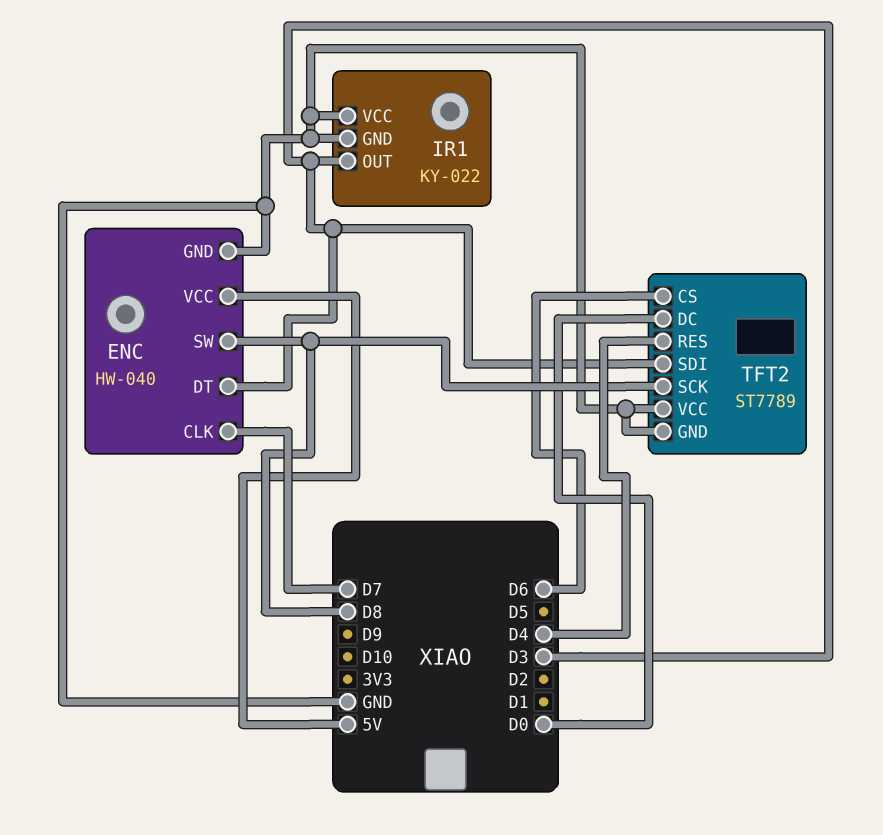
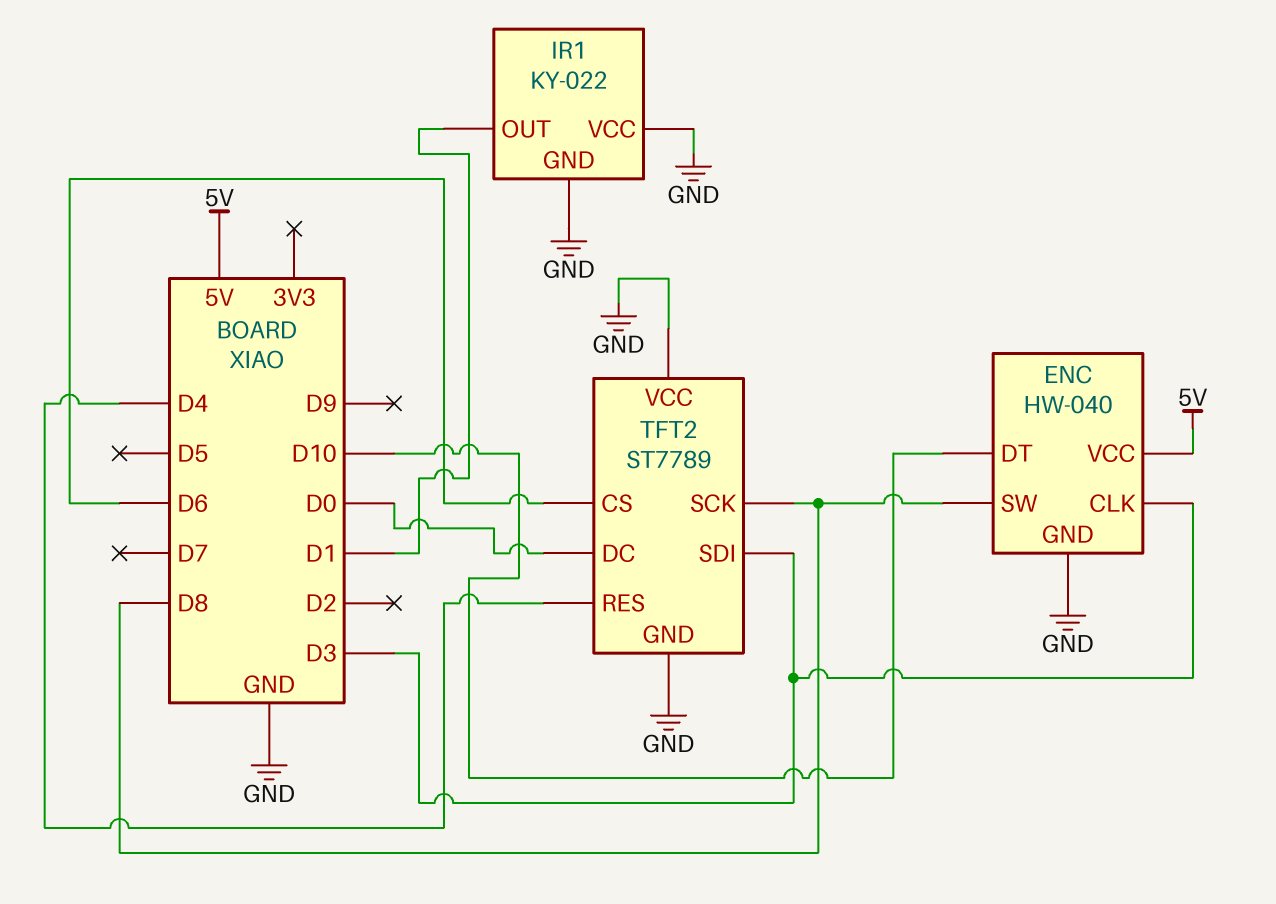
ENC pin CLK: D7 -> D3
ENC pin DT: D3 -> D10
IR1 pin OUT: D3 -> D1

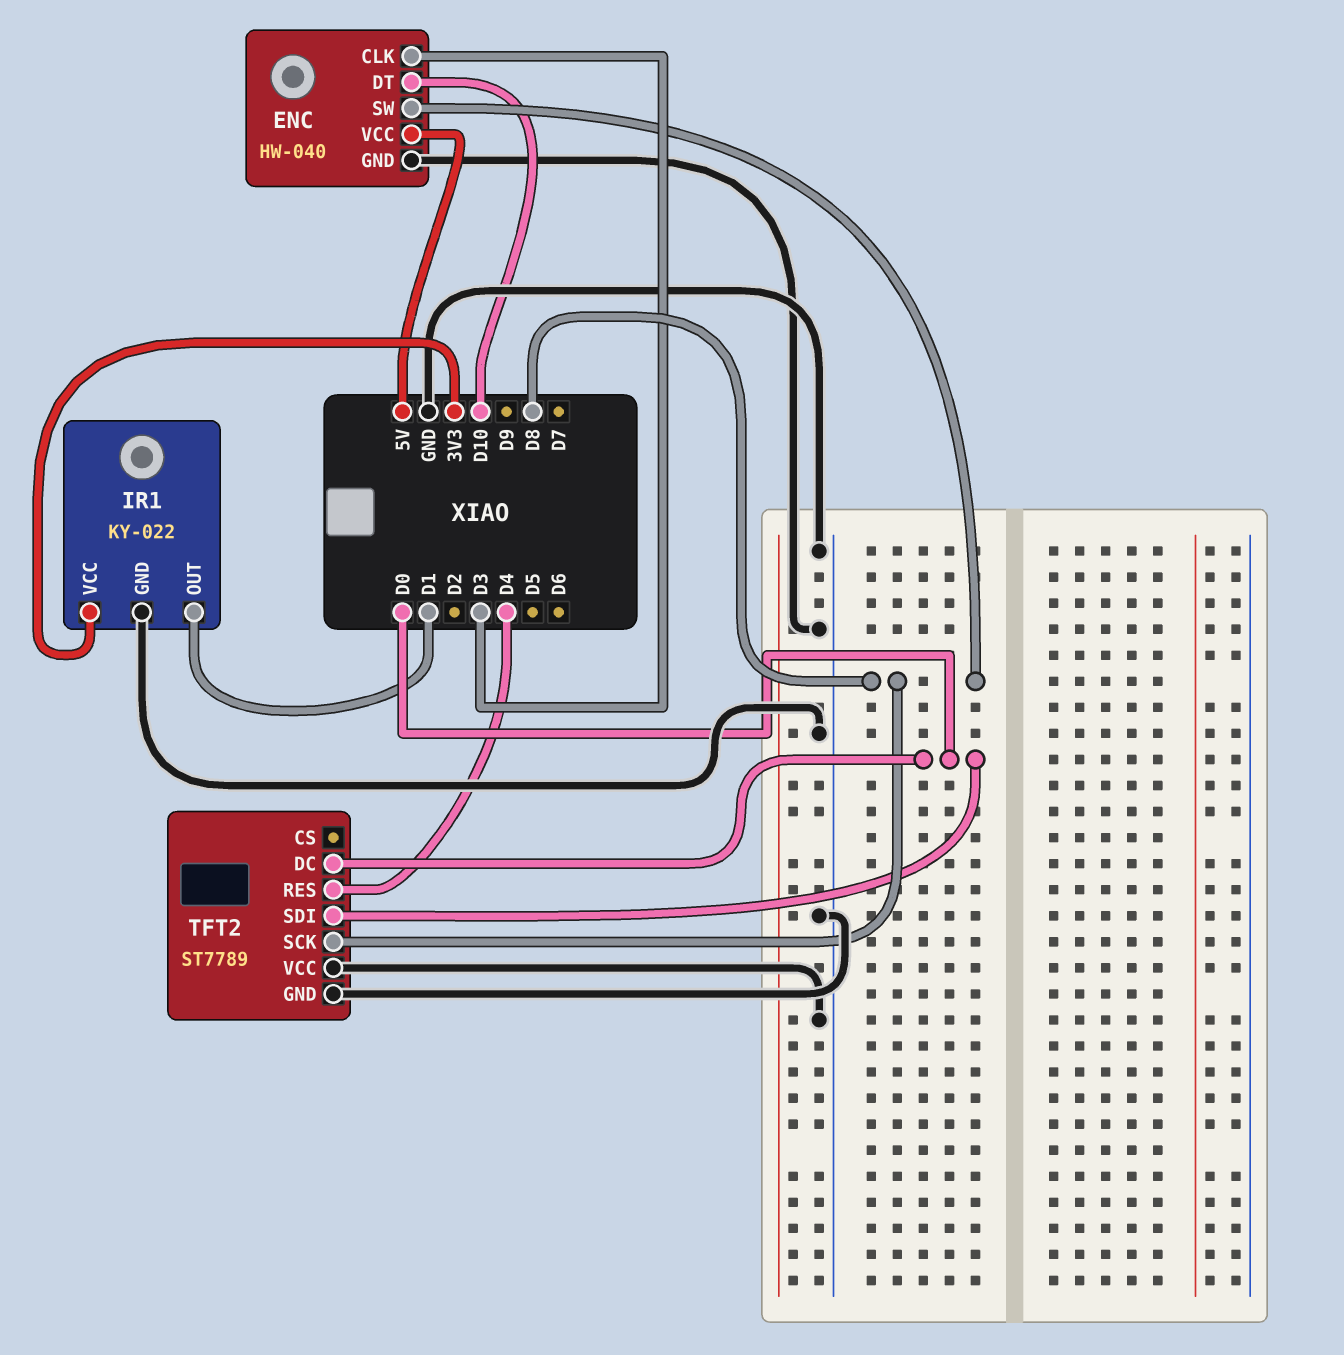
IR1 pin VCC: GND -> 3V3
TFT2 pin CS: D6 -> none
TFT2 pin SDI: D3 -> D0

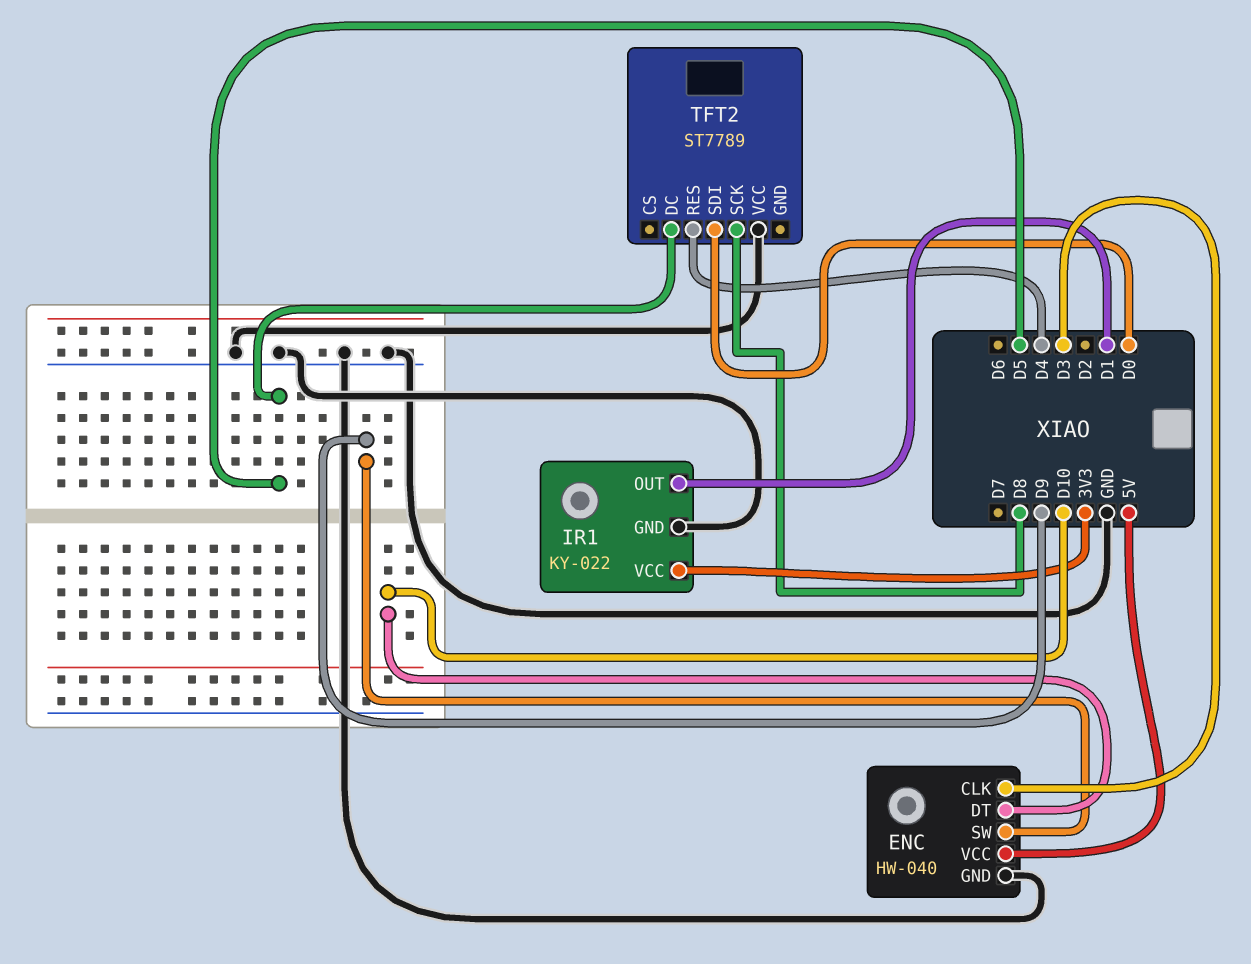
ENC pin SW: D8 -> D9
TFT2 pin DC: D0 -> D5
TFT2 pin GND: GND -> none

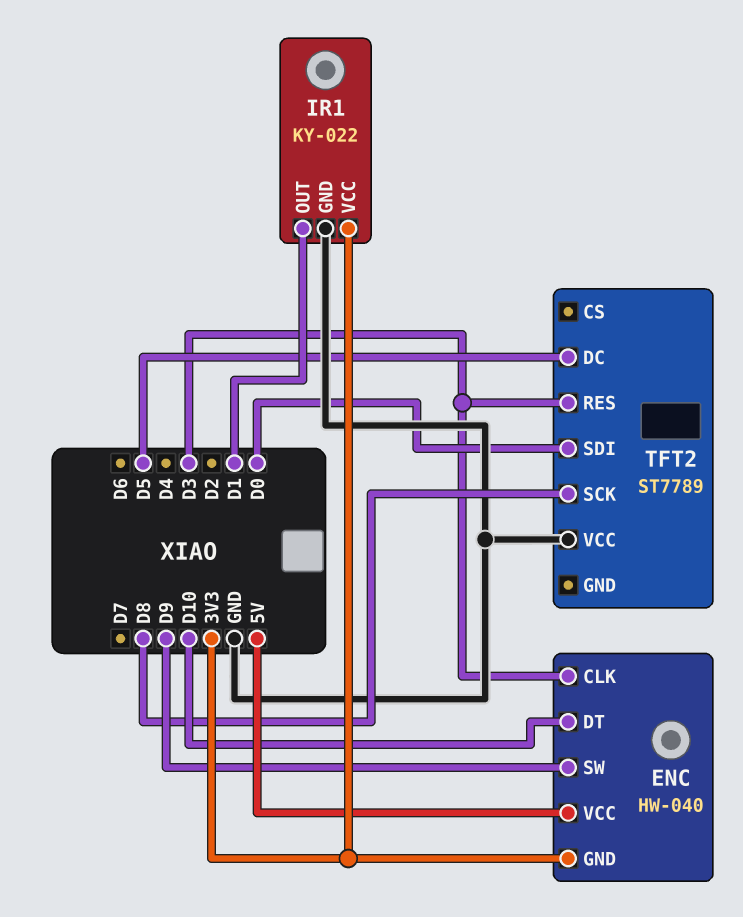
ENC pin GND: GND -> 3V3
TFT2 pin RES: D4 -> D3

